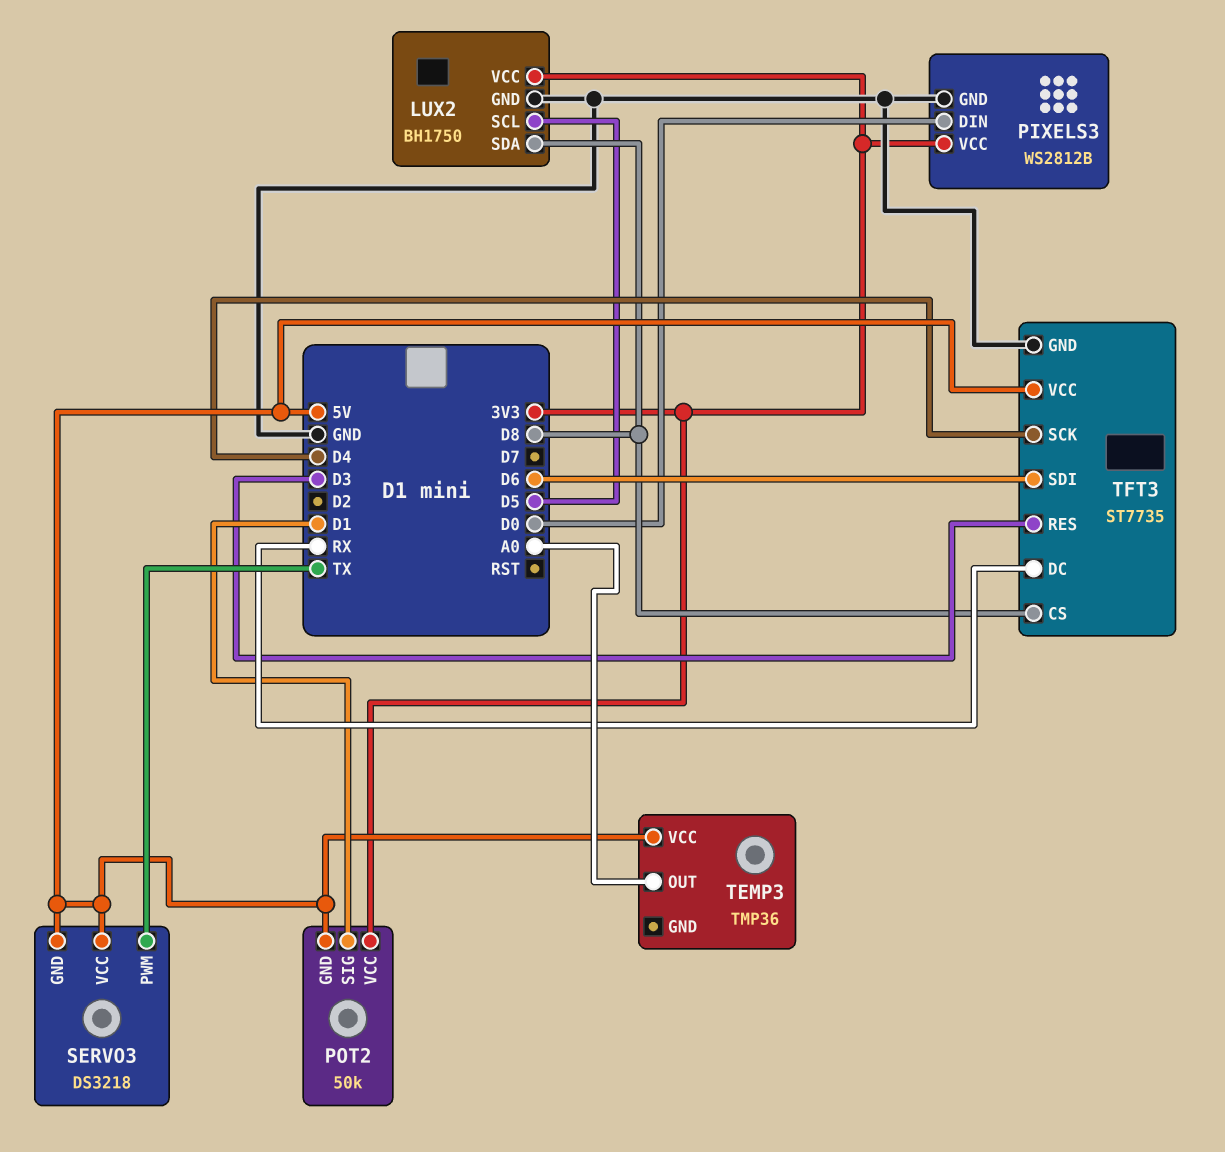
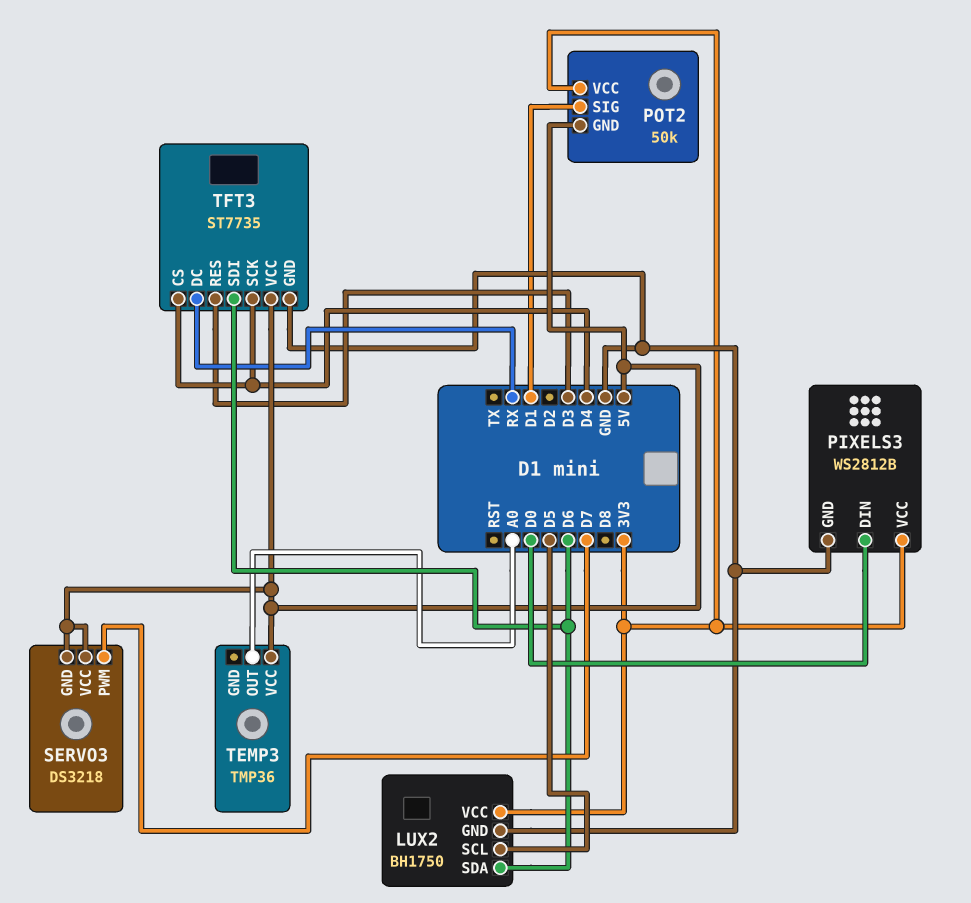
LUX2 pin SDA: D8 -> D6
SERVO3 pin PWM: TX -> D7
TFT3 pin CS: D8 -> D4

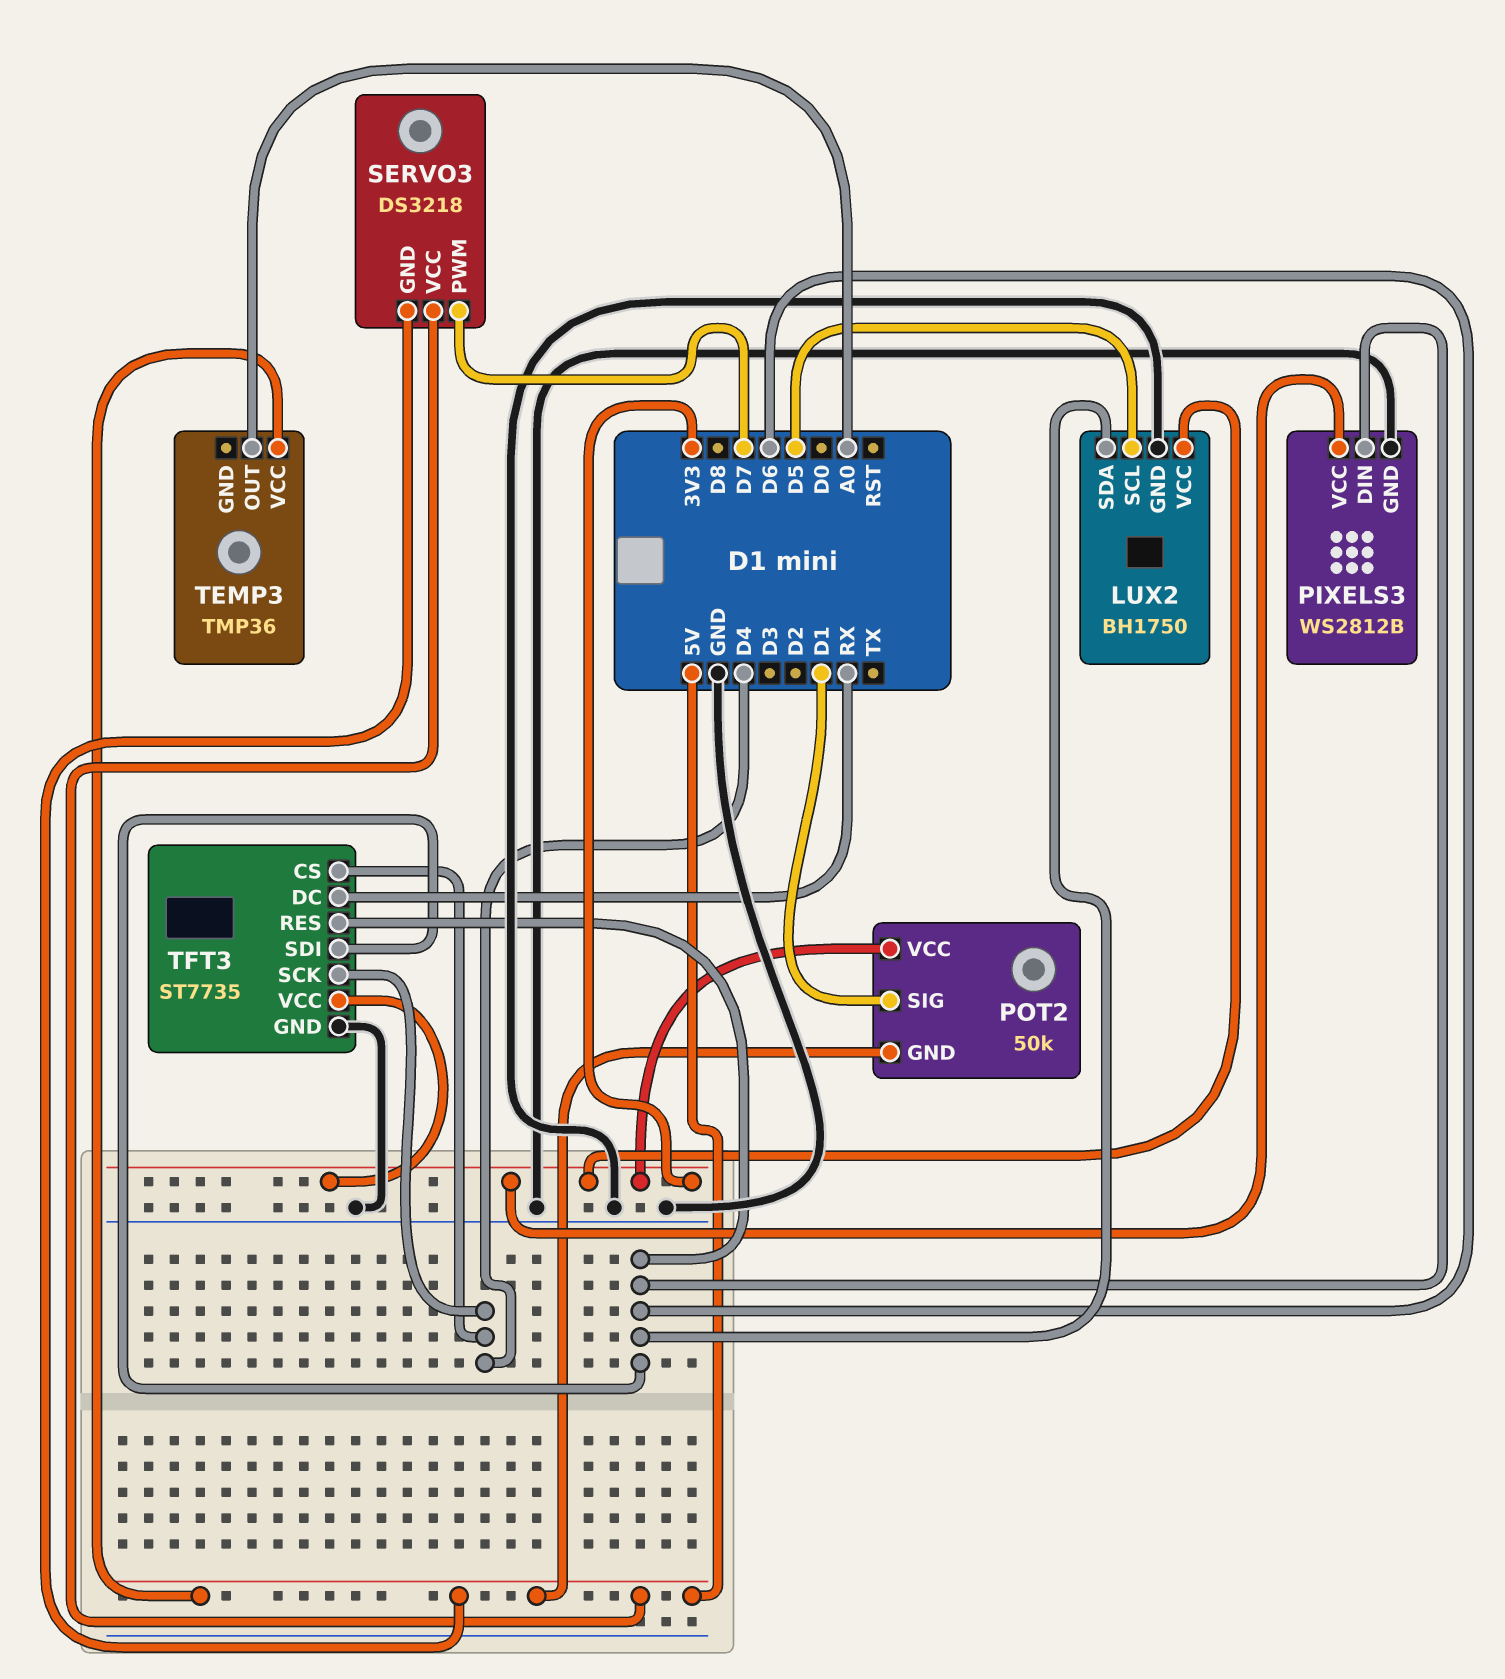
PIXELS3 pin DIN: D0 -> D6
TFT3 pin RES: D3 -> D6
TFT3 pin VCC: 5V -> 3V3

